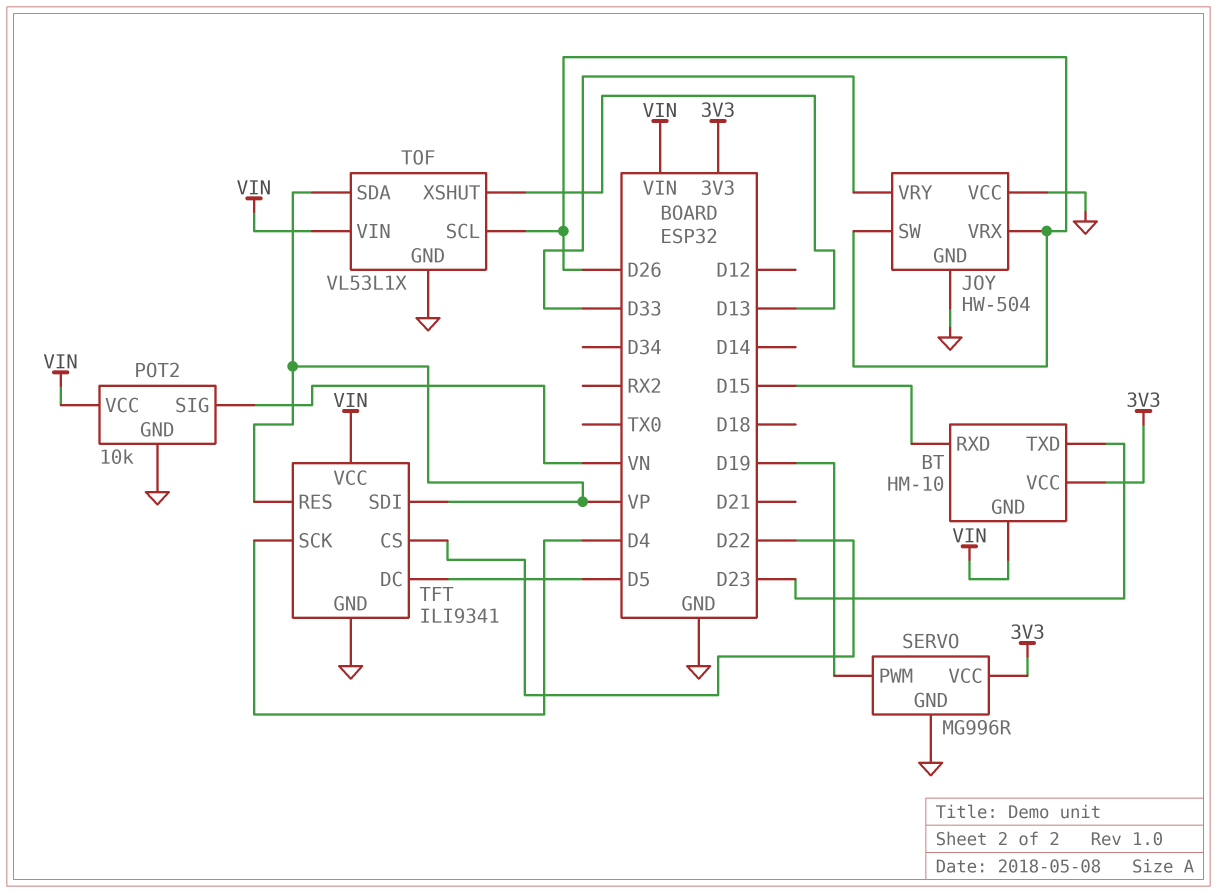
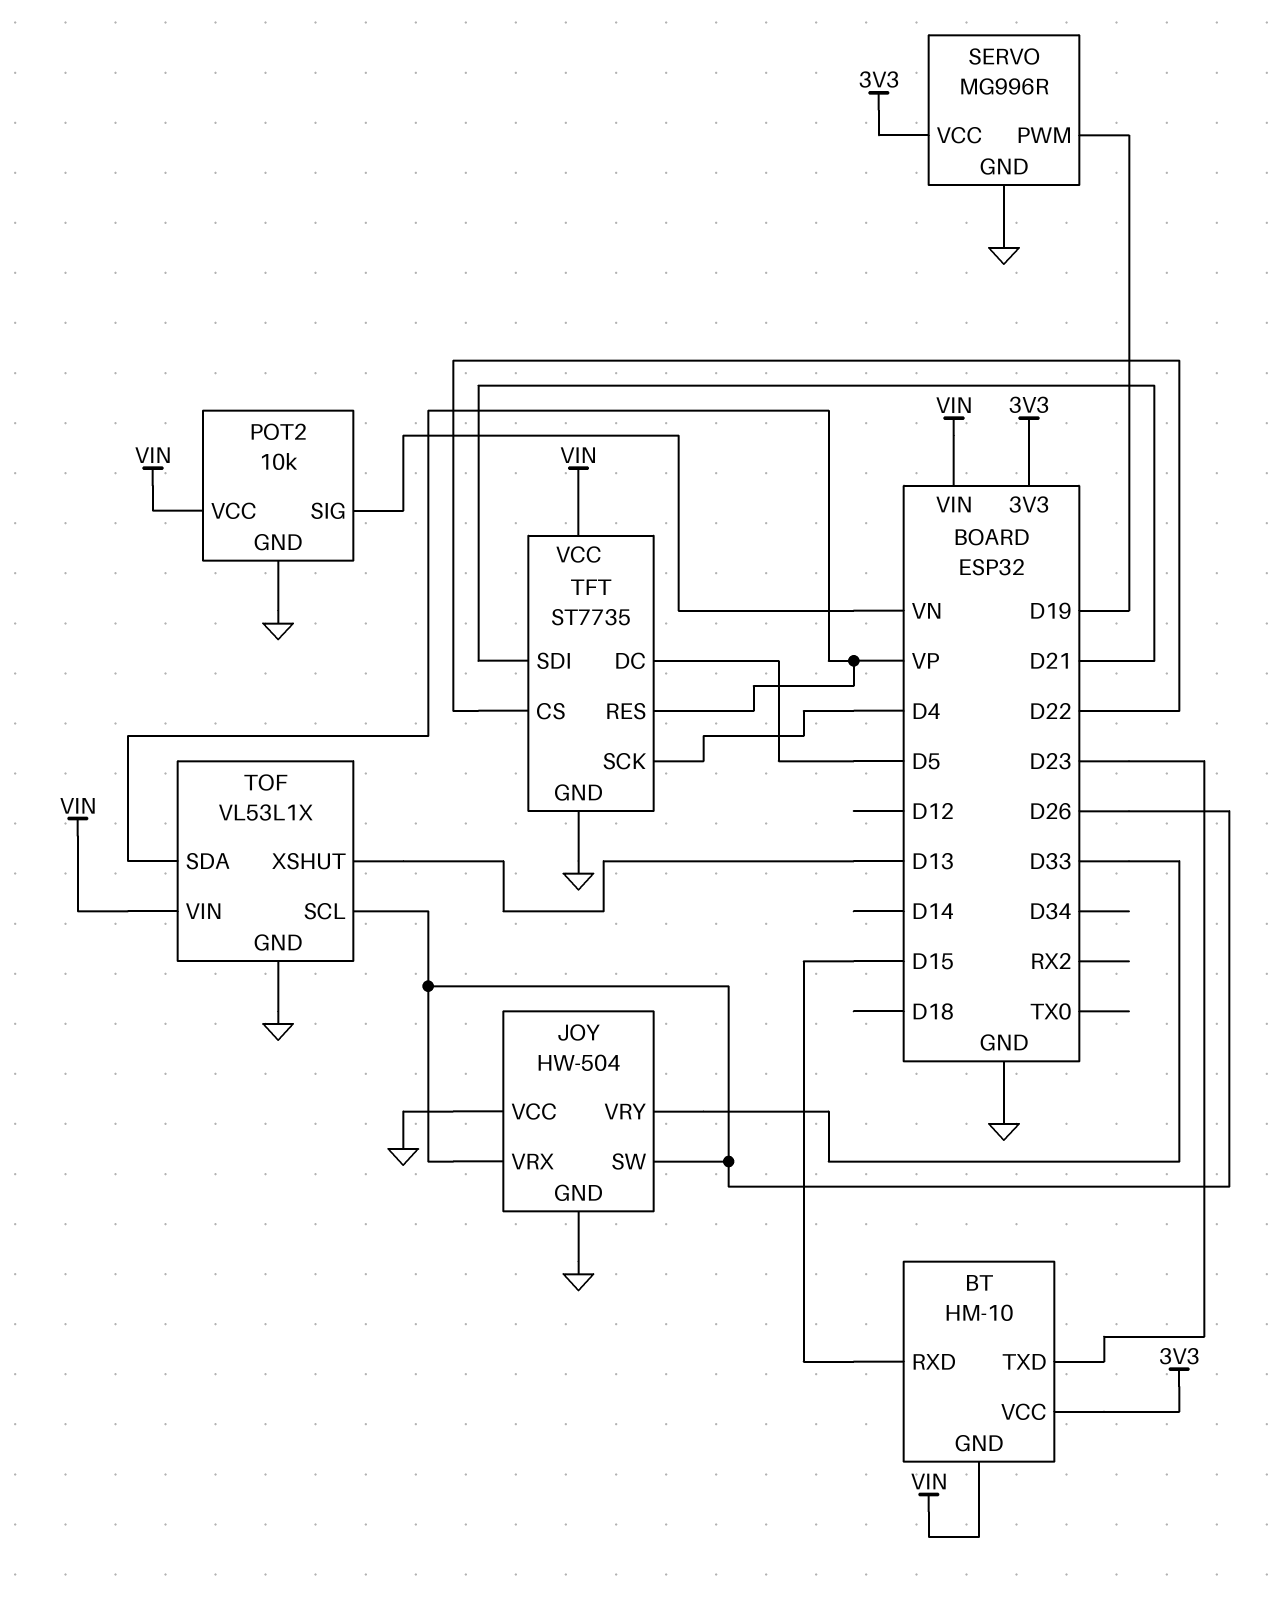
TFT: ILI9341 -> ST7735
TFT pin SDI: VP -> D21

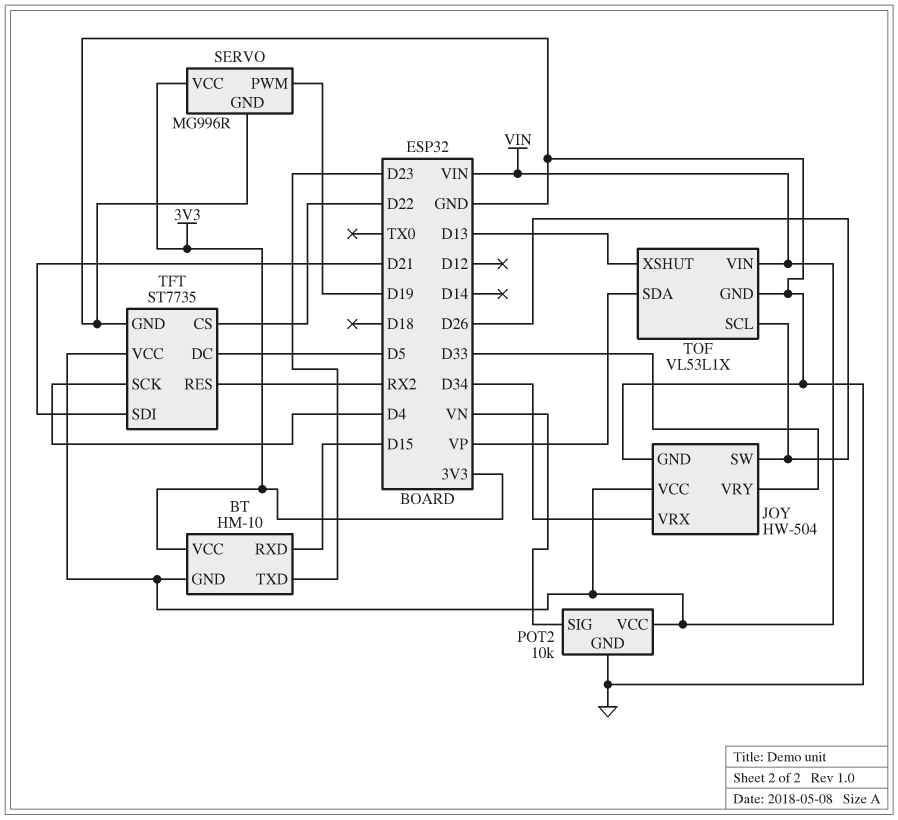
JOY pin VCC: GND -> VIN
JOY pin VRX: D26 -> D34
TFT pin RES: VP -> RX2

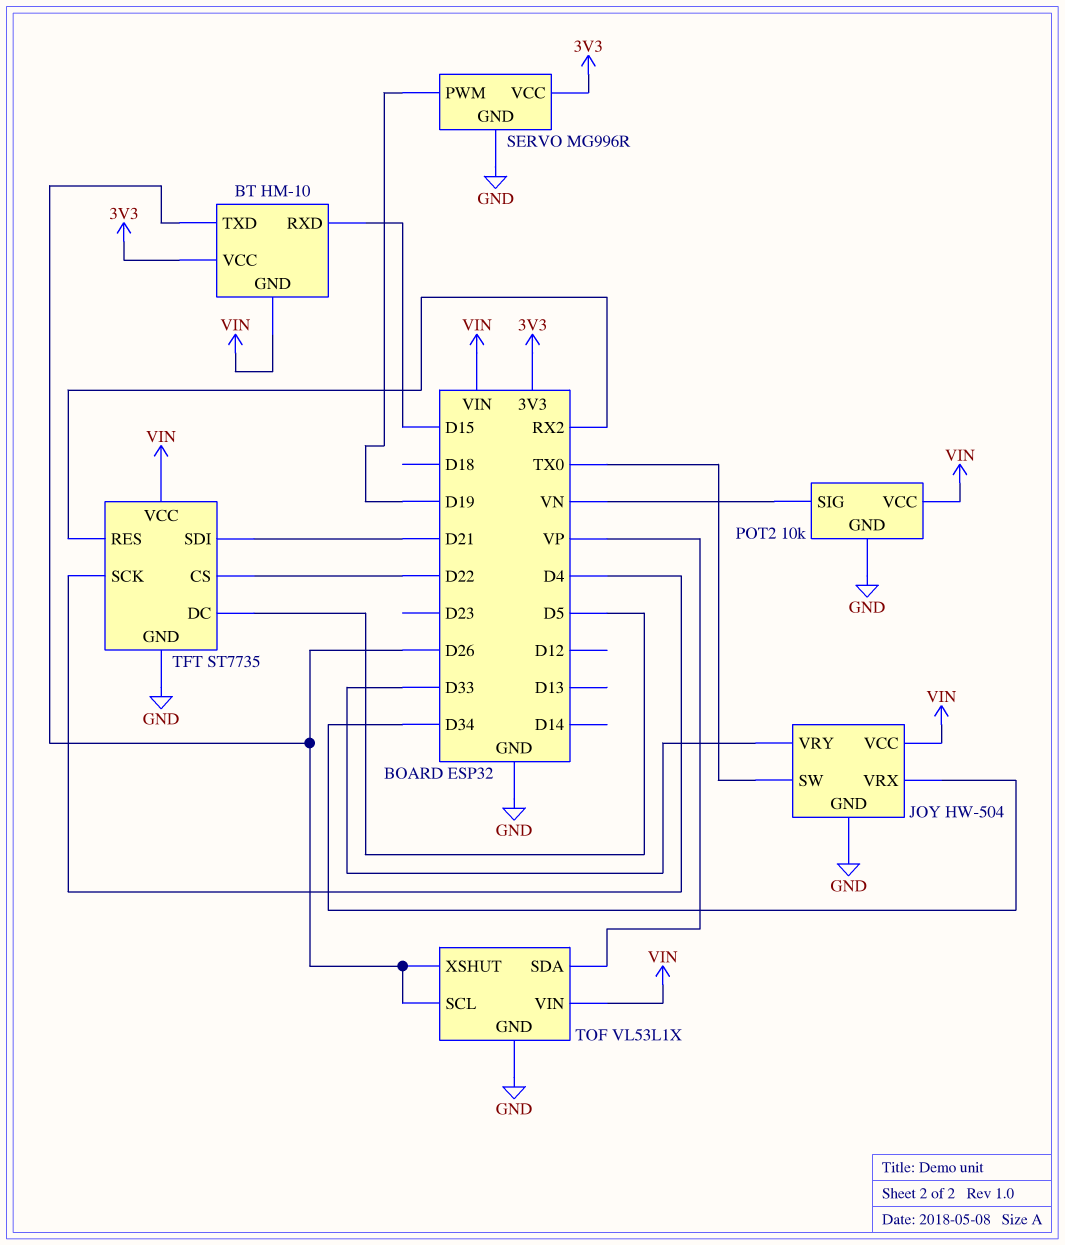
BT pin TXD: D23 -> D26
JOY pin SW: D26 -> TX0
TOF pin XSHUT: D13 -> D26

